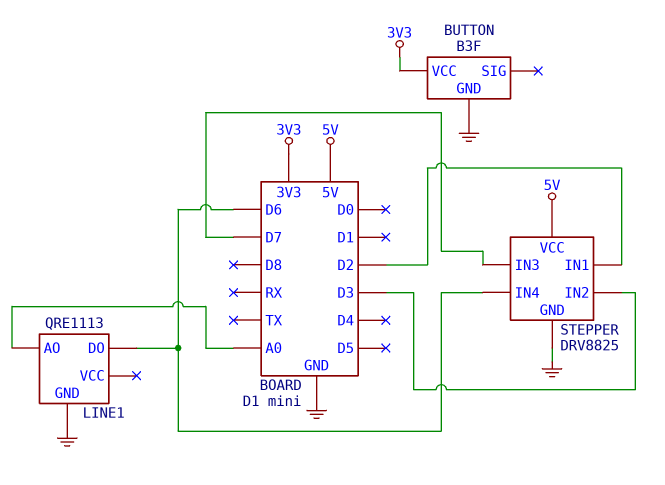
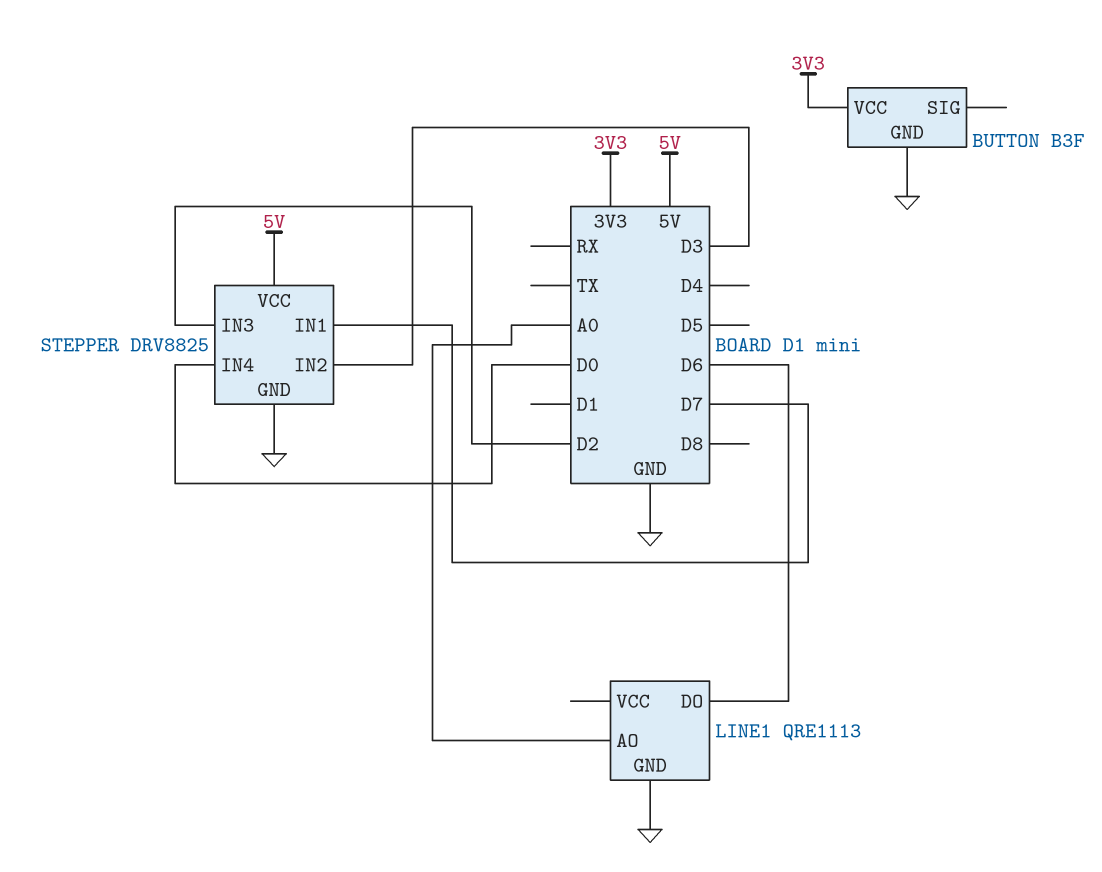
STEPPER pin IN1: D2 -> D7
STEPPER pin IN3: D7 -> D2
STEPPER pin IN4: D6 -> D0

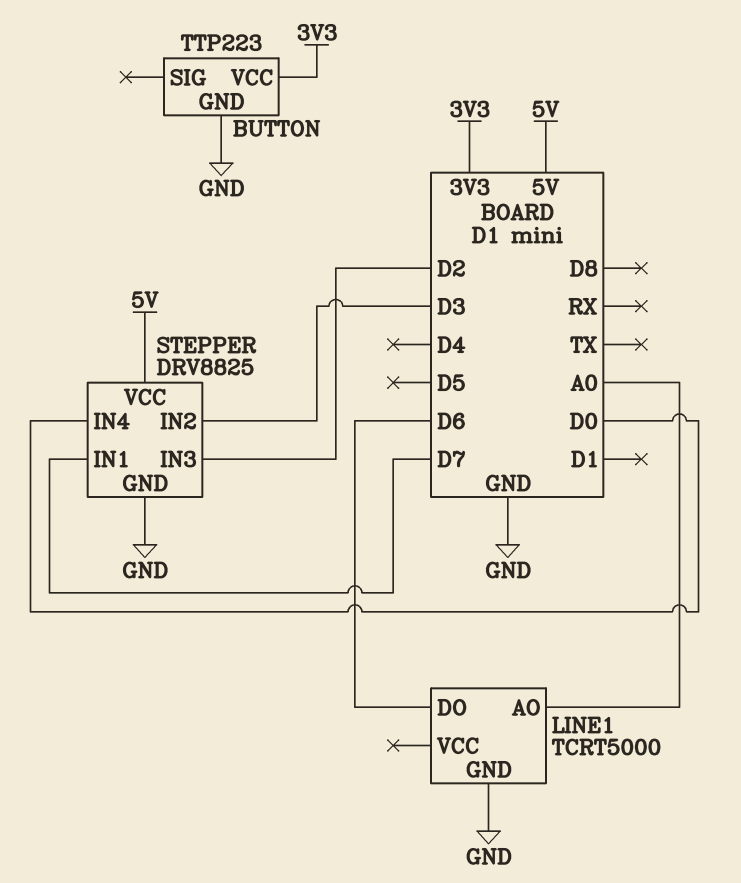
BUTTON: B3F -> TTP223
LINE1: QRE1113 -> TCRT5000

